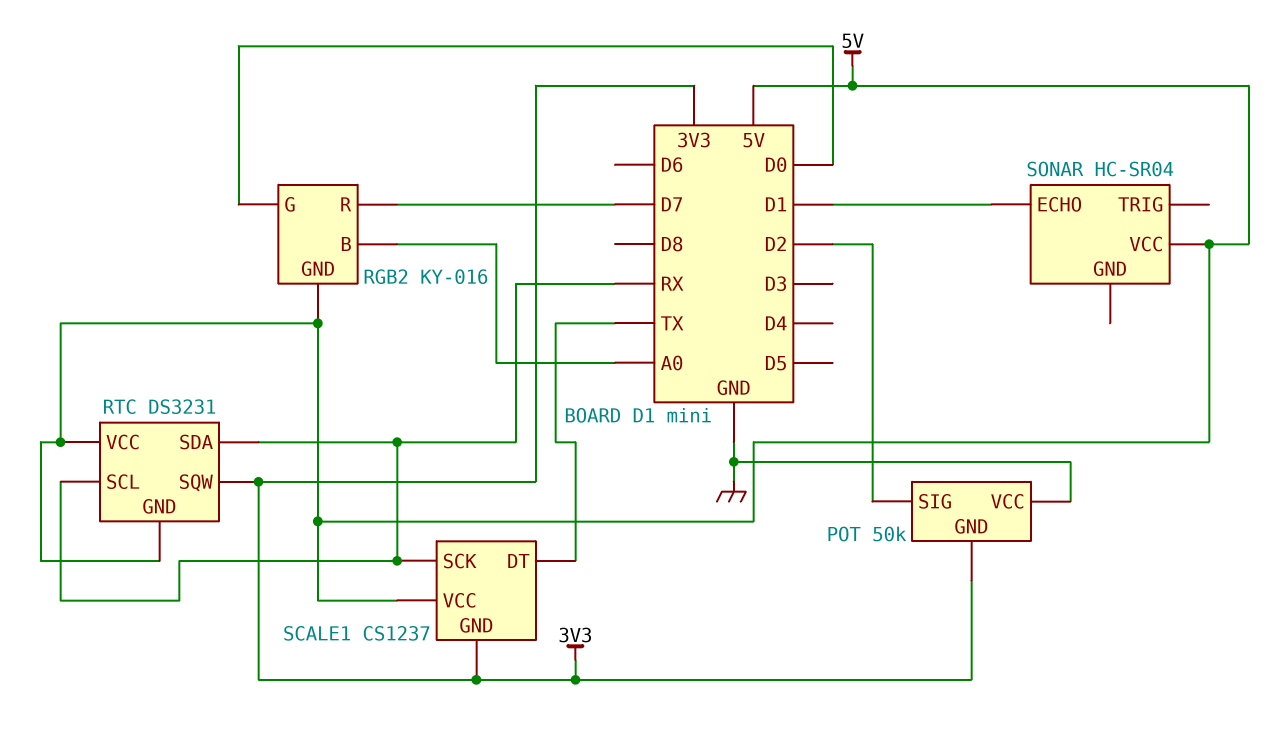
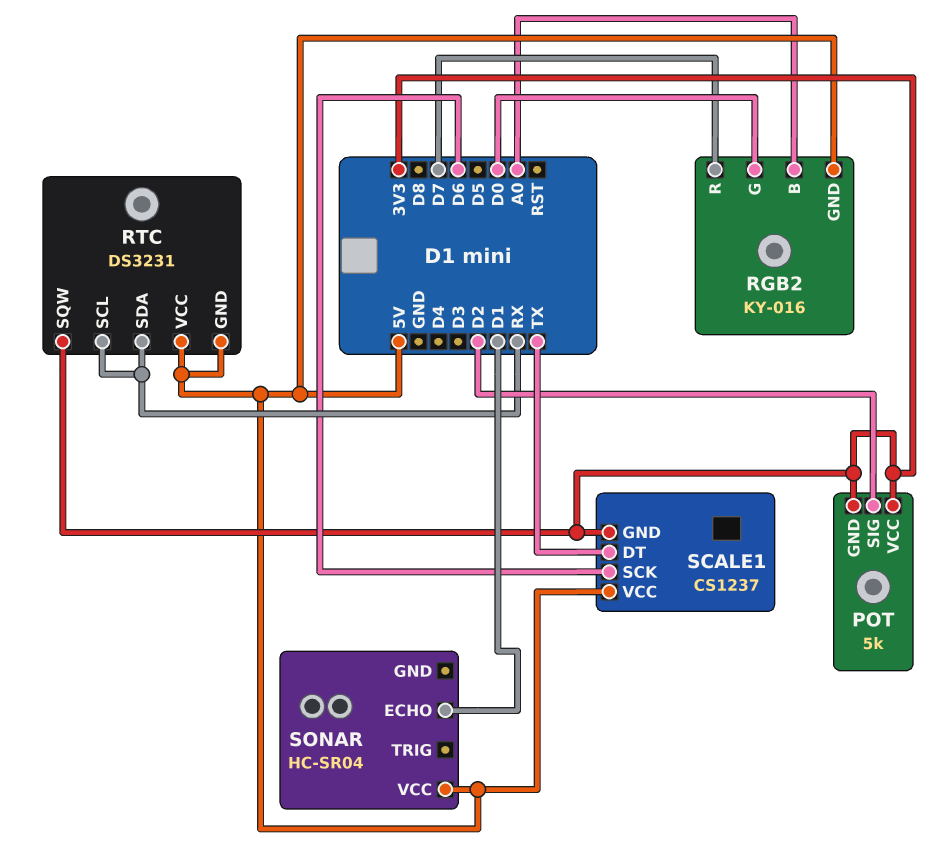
POT: 50k -> 5k
POT pin VCC: GND -> 3V3
SCALE1 pin SCK: RX -> D6

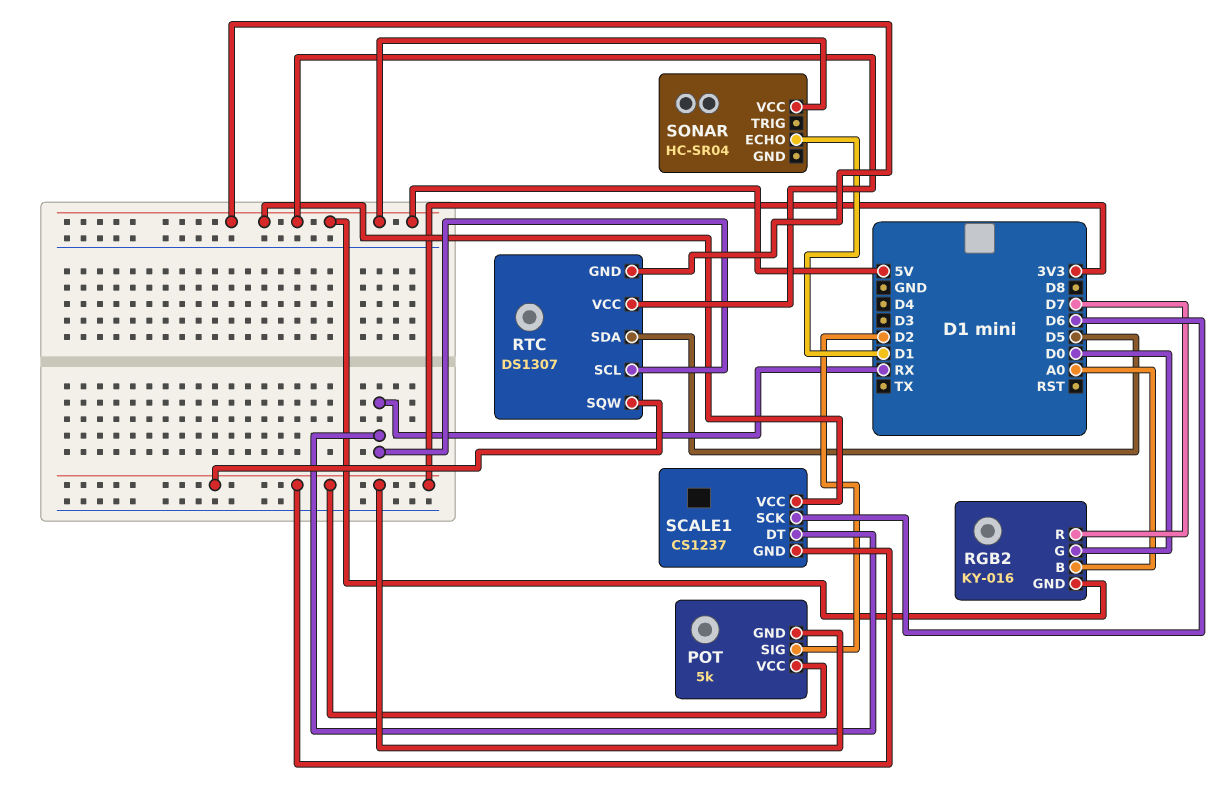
RTC: DS3231 -> DS1307
RTC pin SDA: RX -> D5
SCALE1 pin DT: TX -> RX

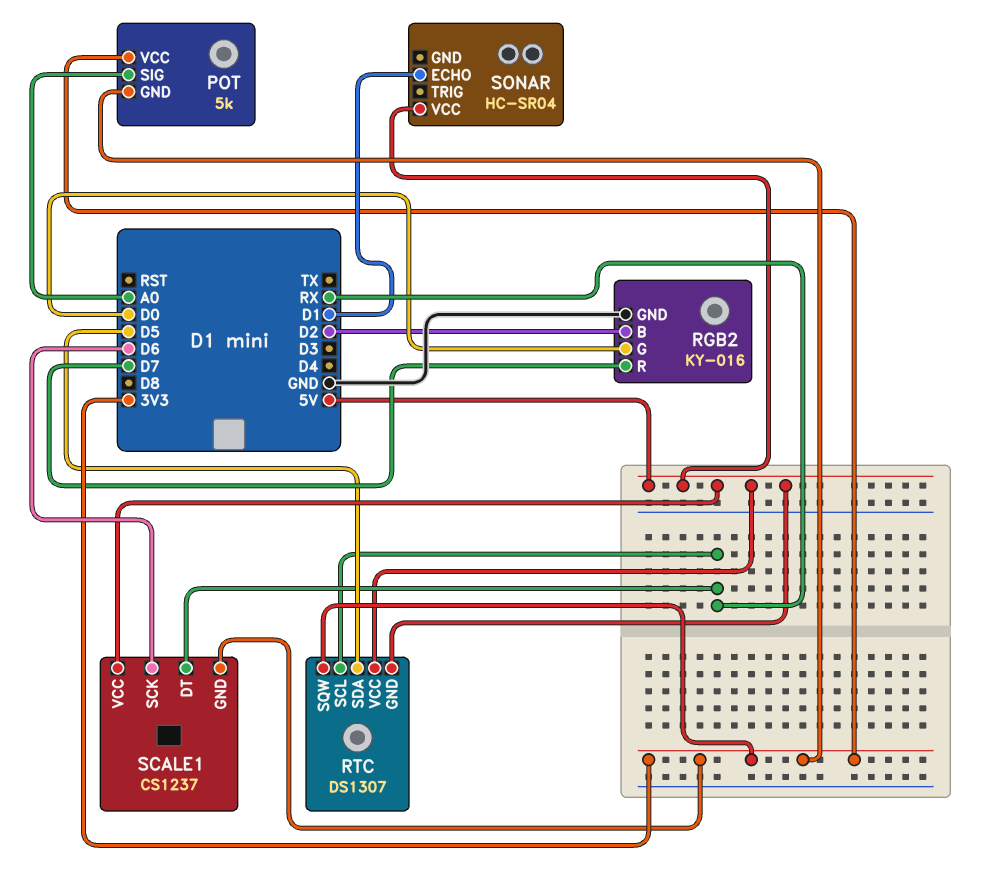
POT pin SIG: D2 -> A0
RGB2 pin B: A0 -> D2
RGB2 pin GND: 5V -> GND

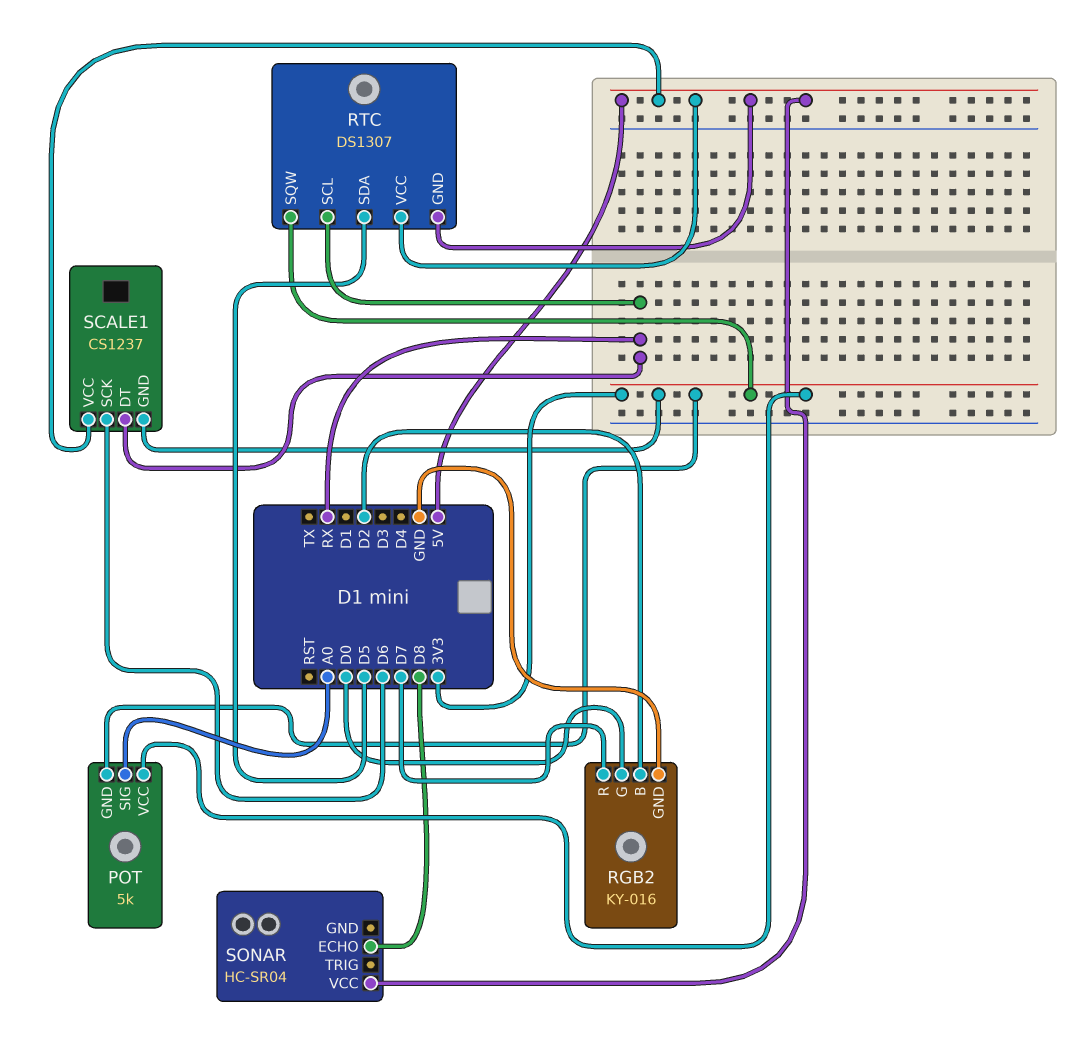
SONAR pin ECHO: D1 -> D8

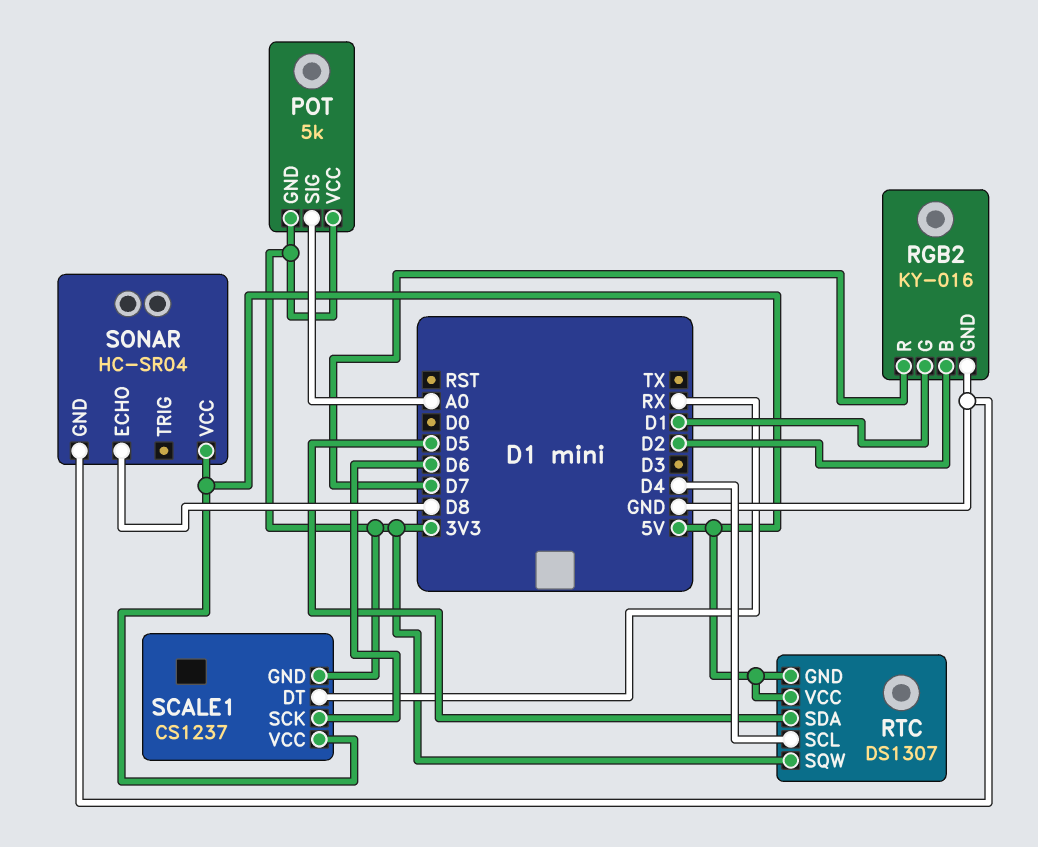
RGB2 pin G: D0 -> D1
RTC pin SCL: RX -> D4
SONAR pin GND: none -> GND

